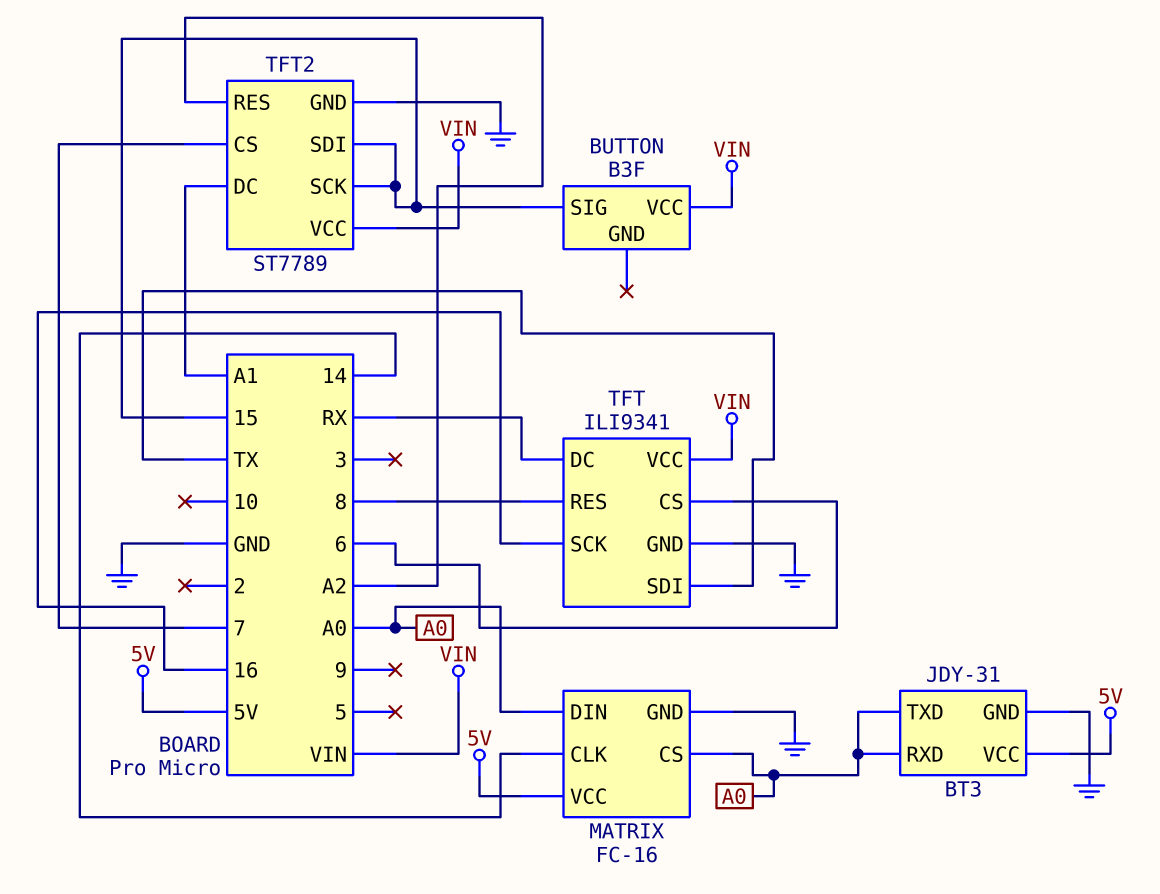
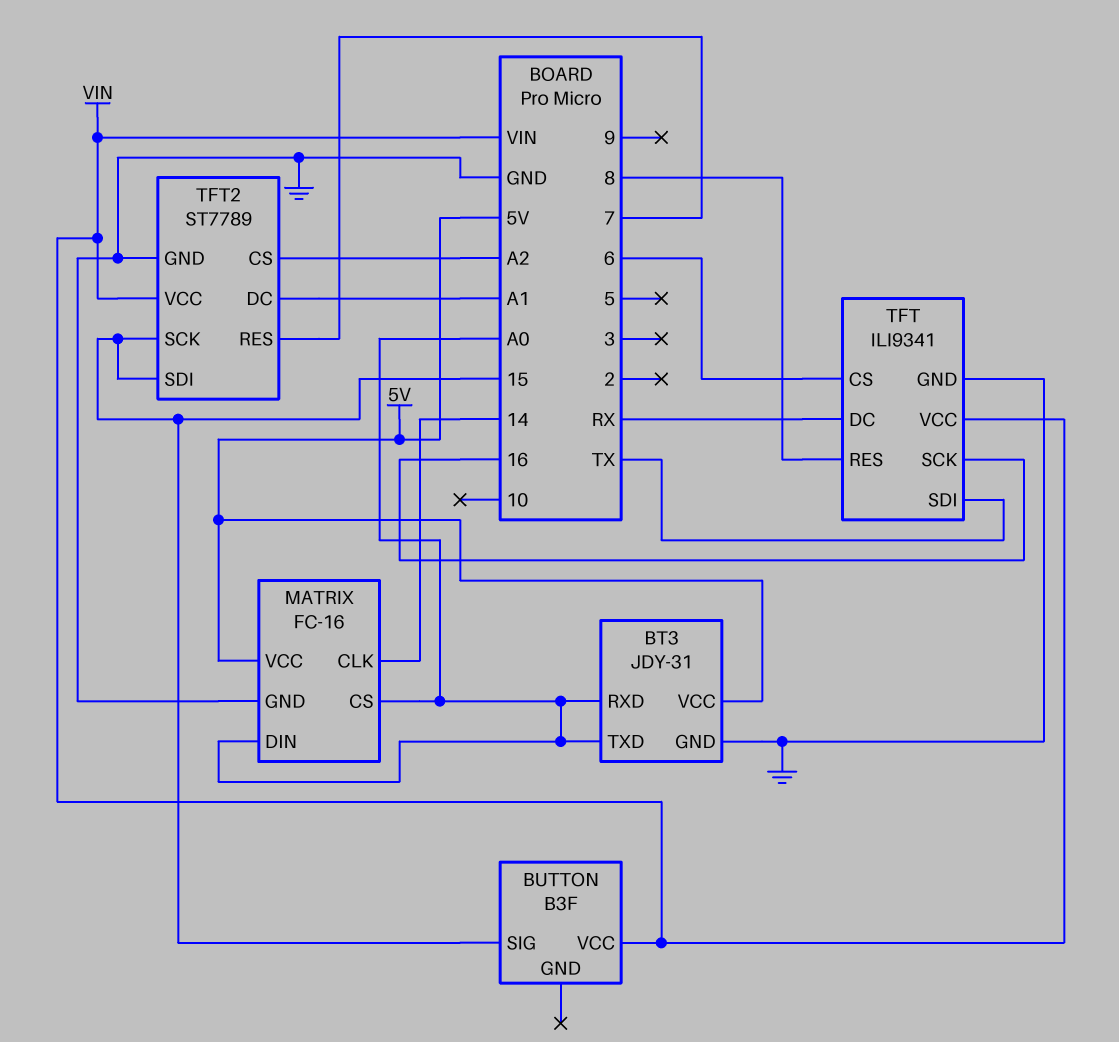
TFT2 pin CS: 7 -> A2
TFT2 pin RES: A2 -> 7

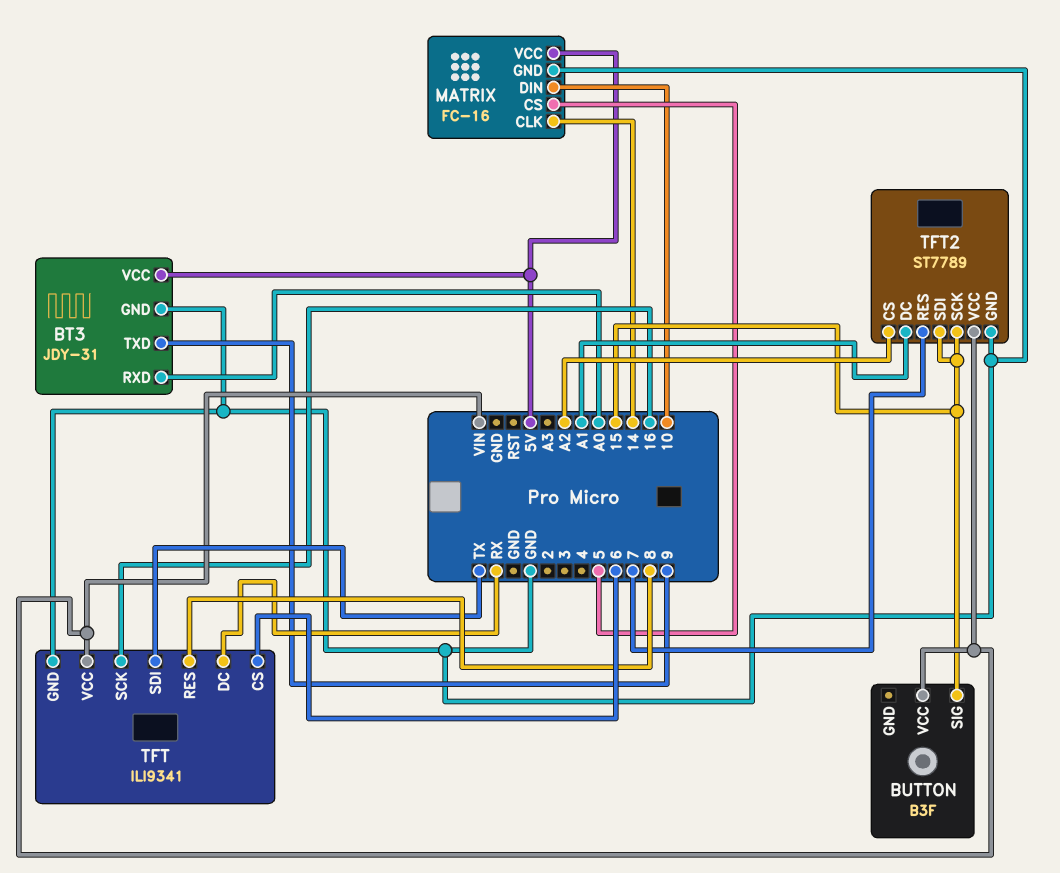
BT3 pin TXD: A0 -> 9
MATRIX pin CS: A0 -> 5
MATRIX pin DIN: A0 -> 10

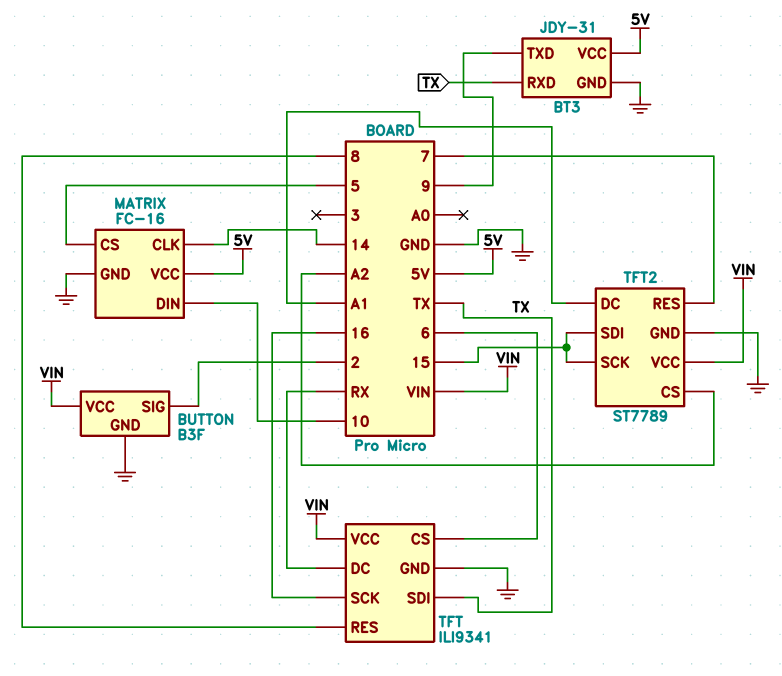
BT3 pin RXD: A0 -> TX
BUTTON pin GND: none -> GND
BUTTON pin SIG: 15 -> 2

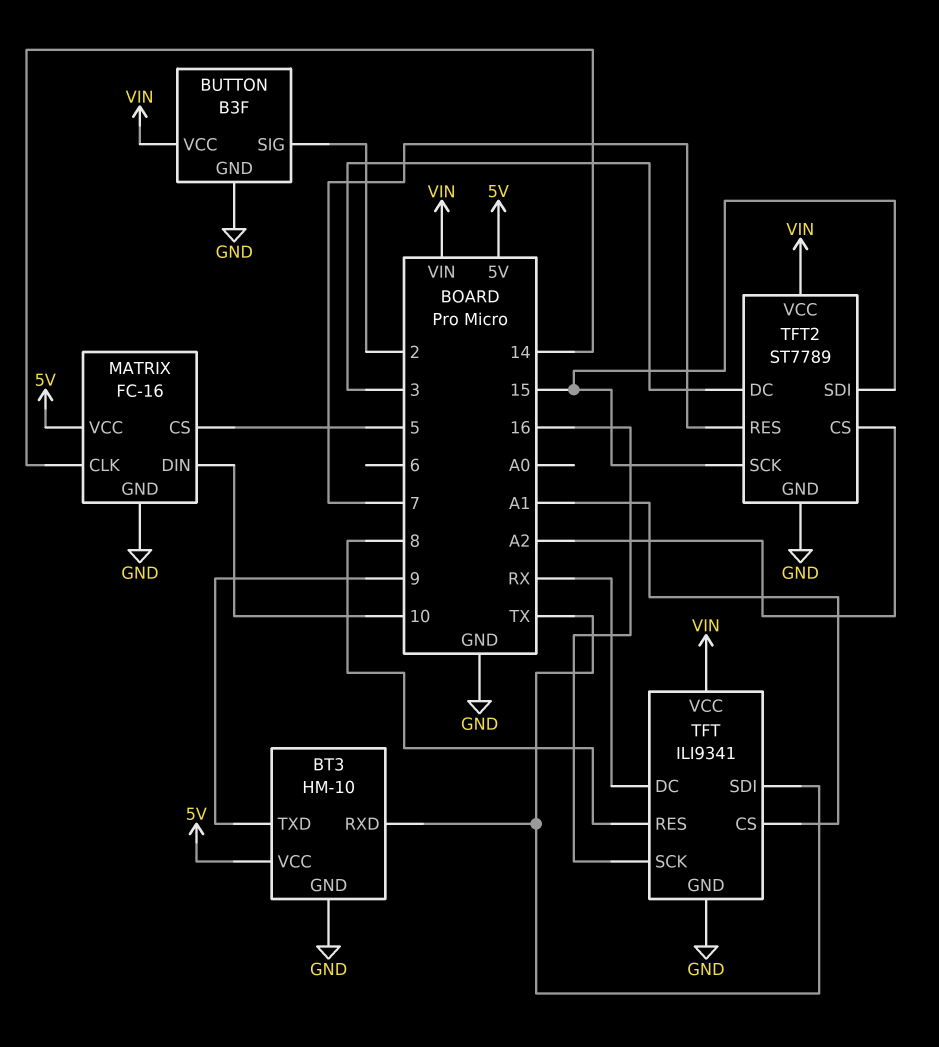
BT3: JDY-31 -> HM-10
TFT pin CS: 6 -> A1
TFT2 pin DC: A1 -> 3

